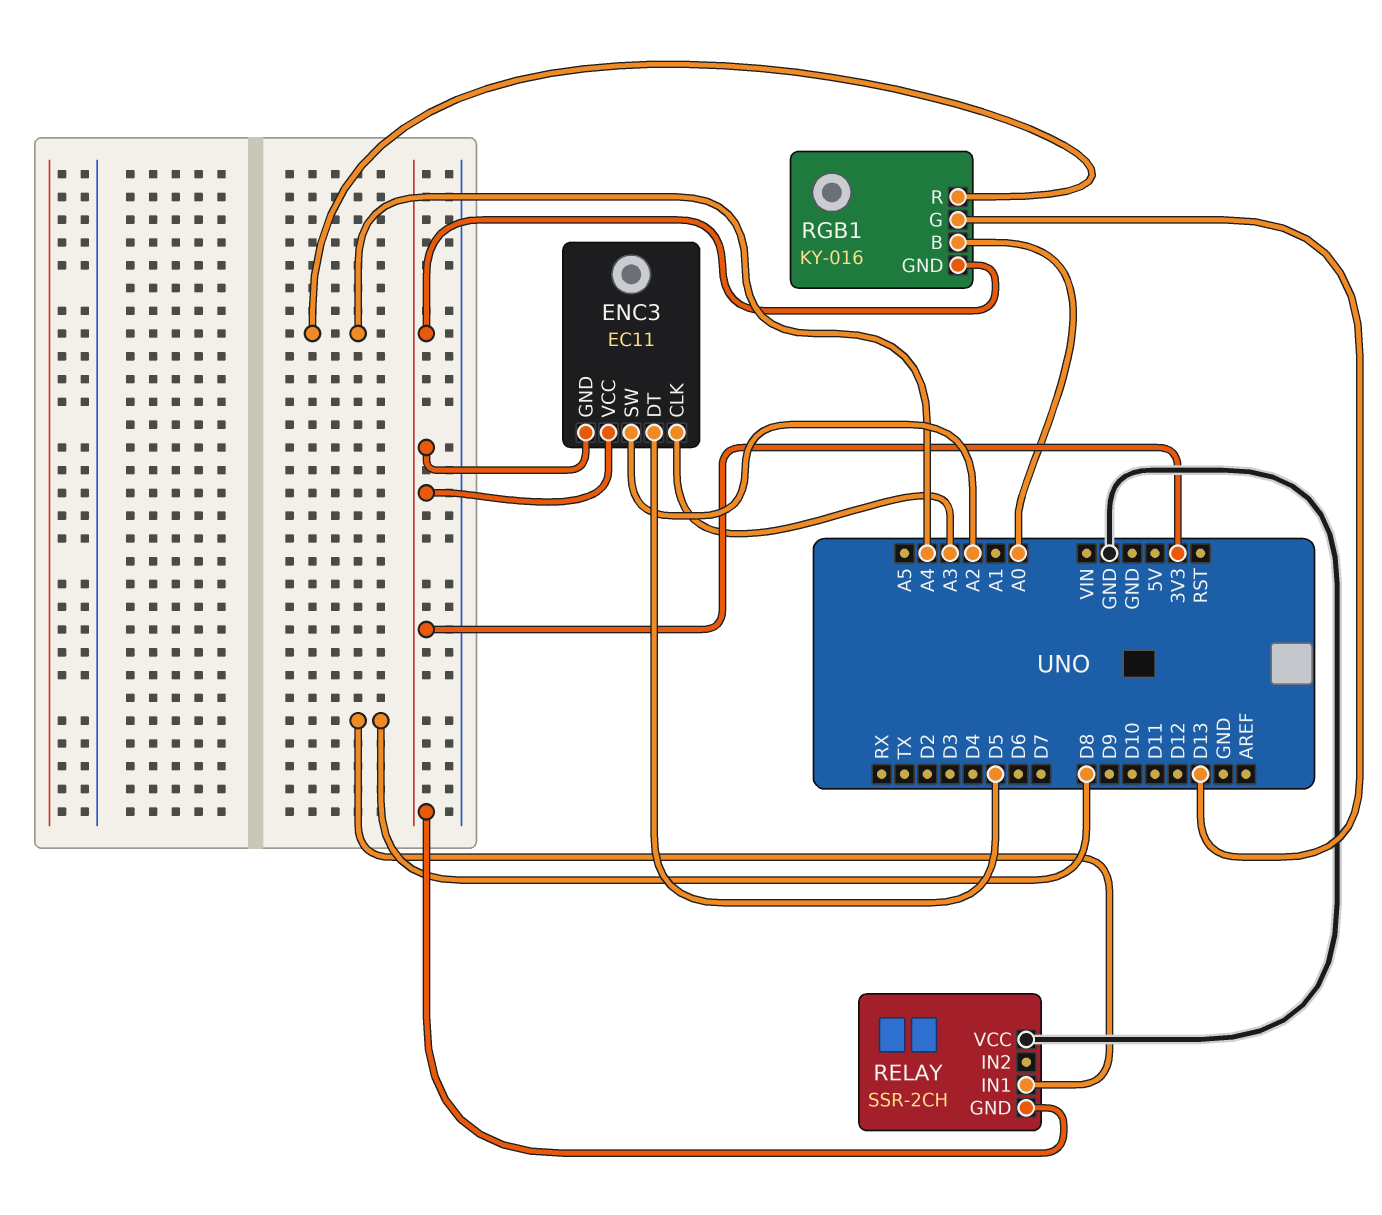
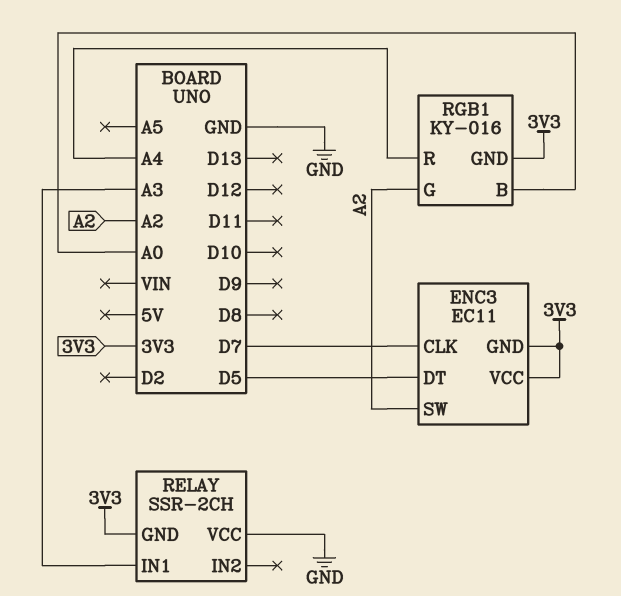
ENC3 pin CLK: A3 -> D7
RELAY pin IN1: D8 -> A3
RGB1 pin G: D13 -> A2

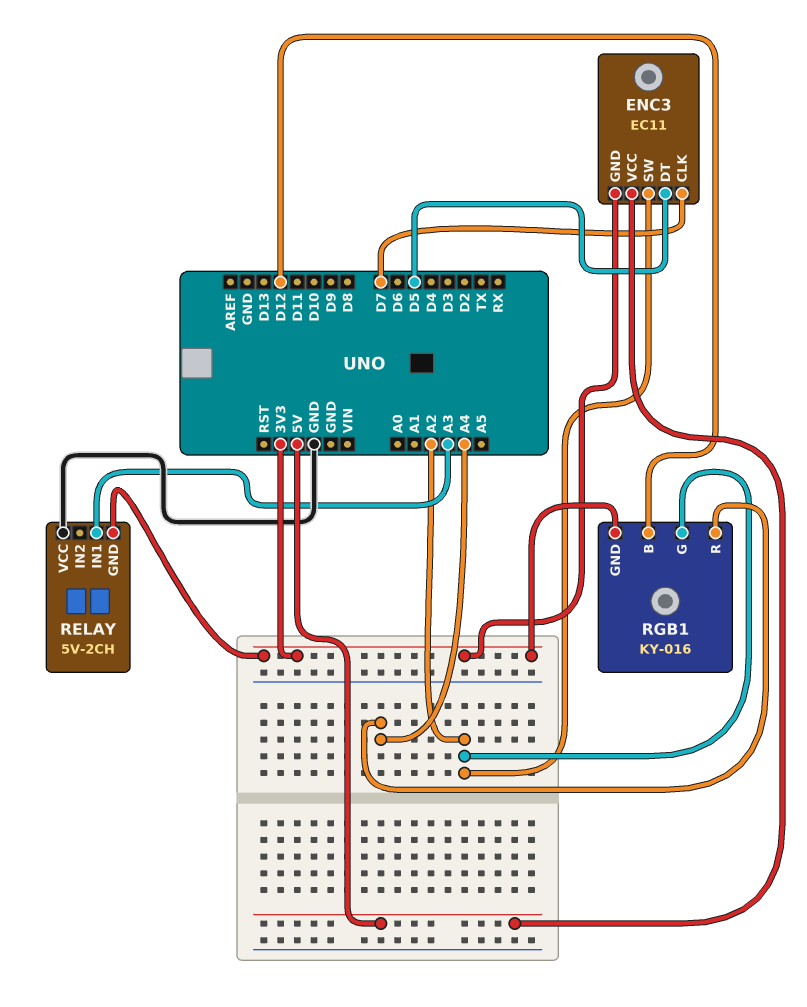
ENC3 pin VCC: 3V3 -> 5V
RELAY: SSR-2CH -> 5V-2CH
RGB1 pin B: A0 -> D12

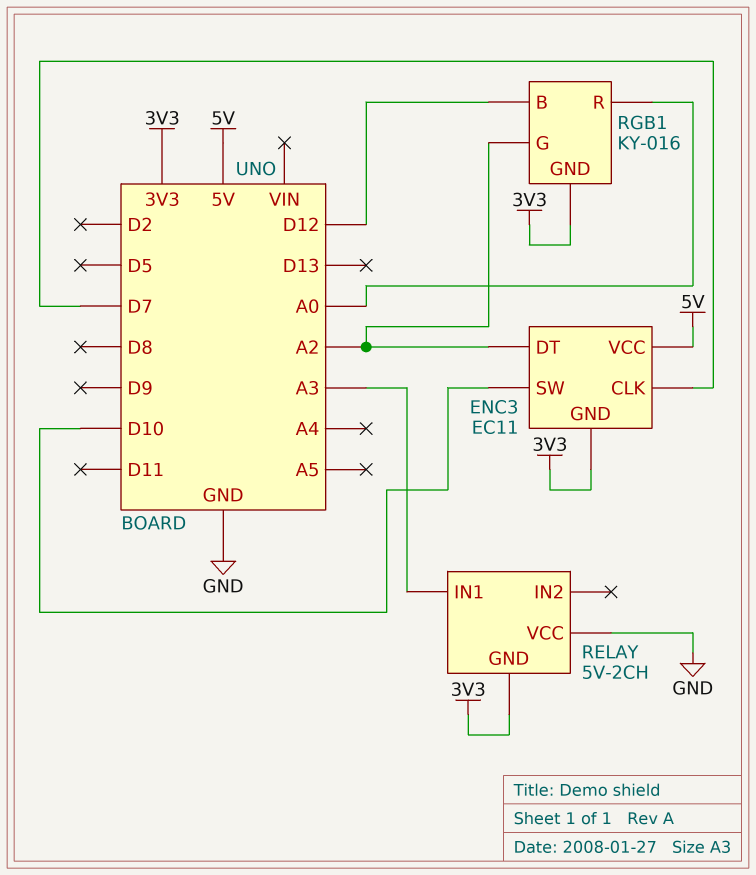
ENC3 pin DT: D5 -> A2
ENC3 pin SW: A2 -> D10
RGB1 pin R: A4 -> A0

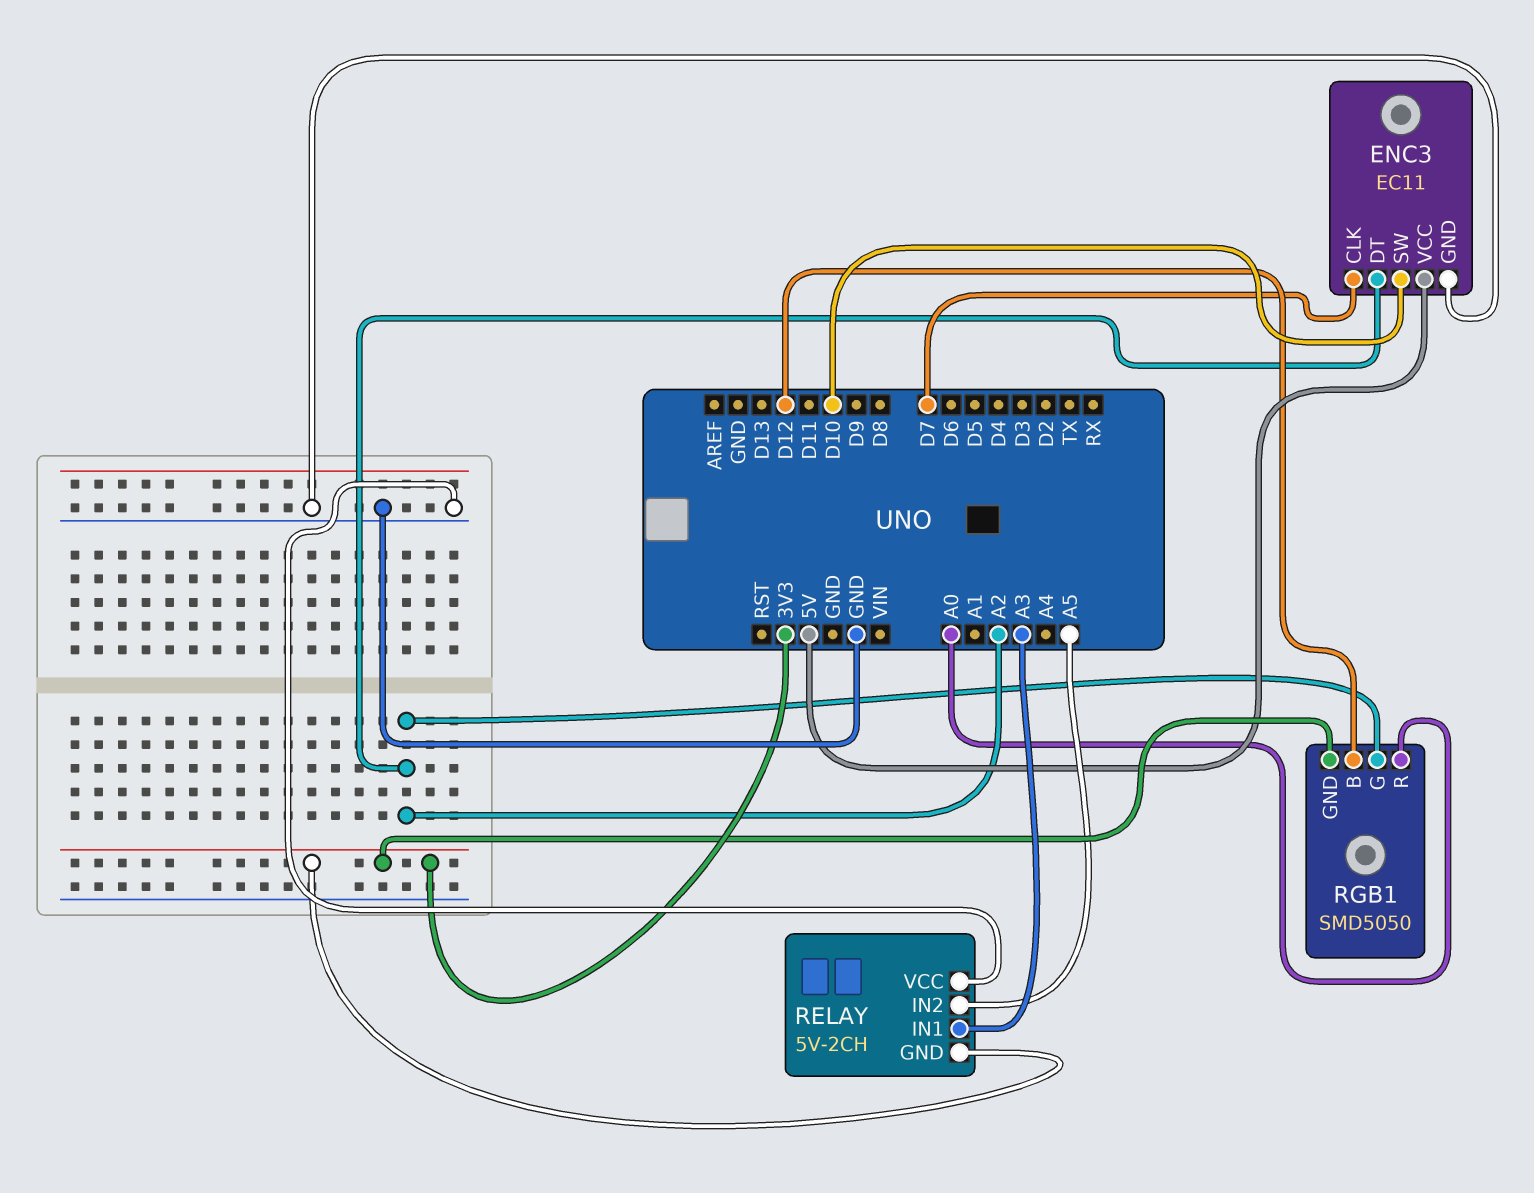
ENC3 pin GND: 3V3 -> GND
RELAY pin IN2: none -> A5
RGB1: KY-016 -> SMD5050

